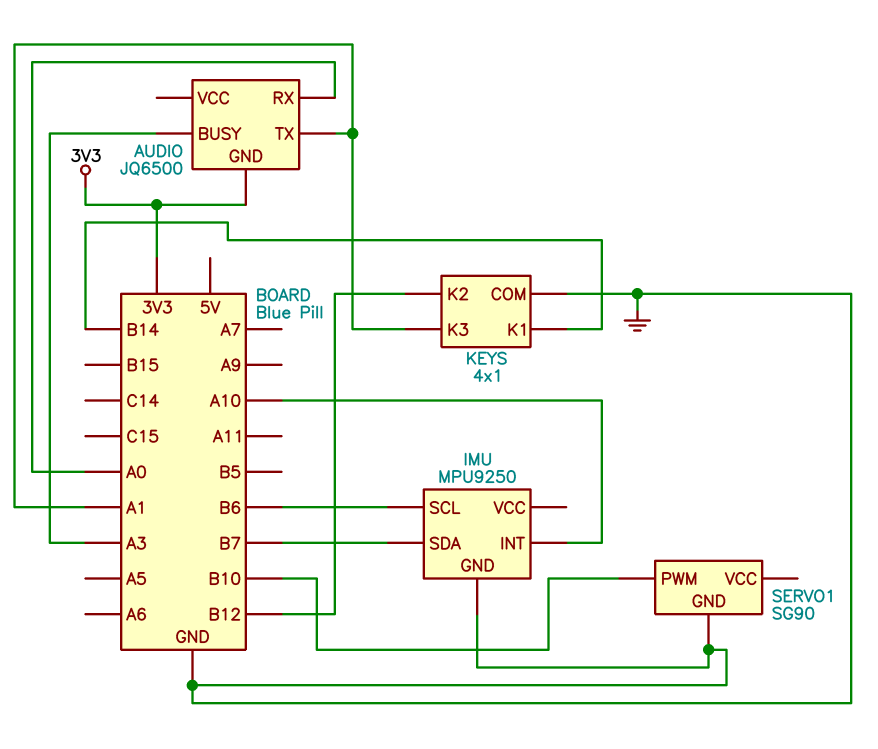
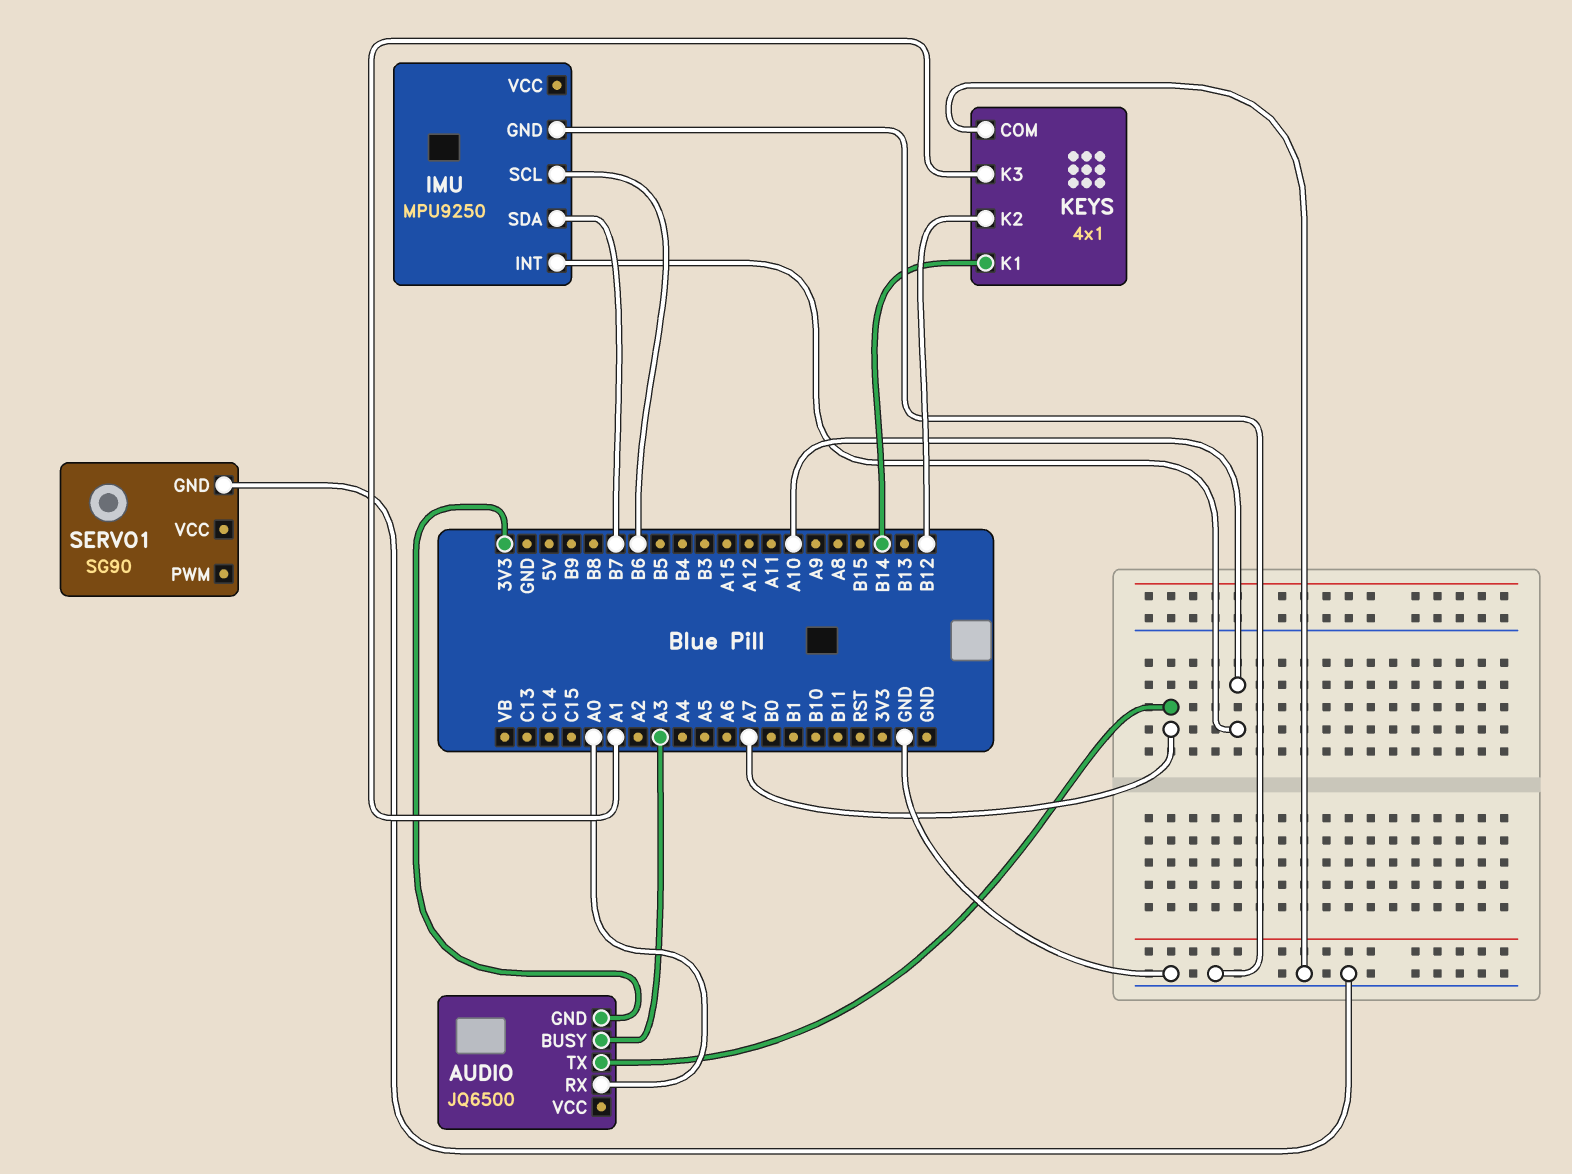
AUDIO pin TX: A1 -> A7
SERVO1 pin PWM: B10 -> none

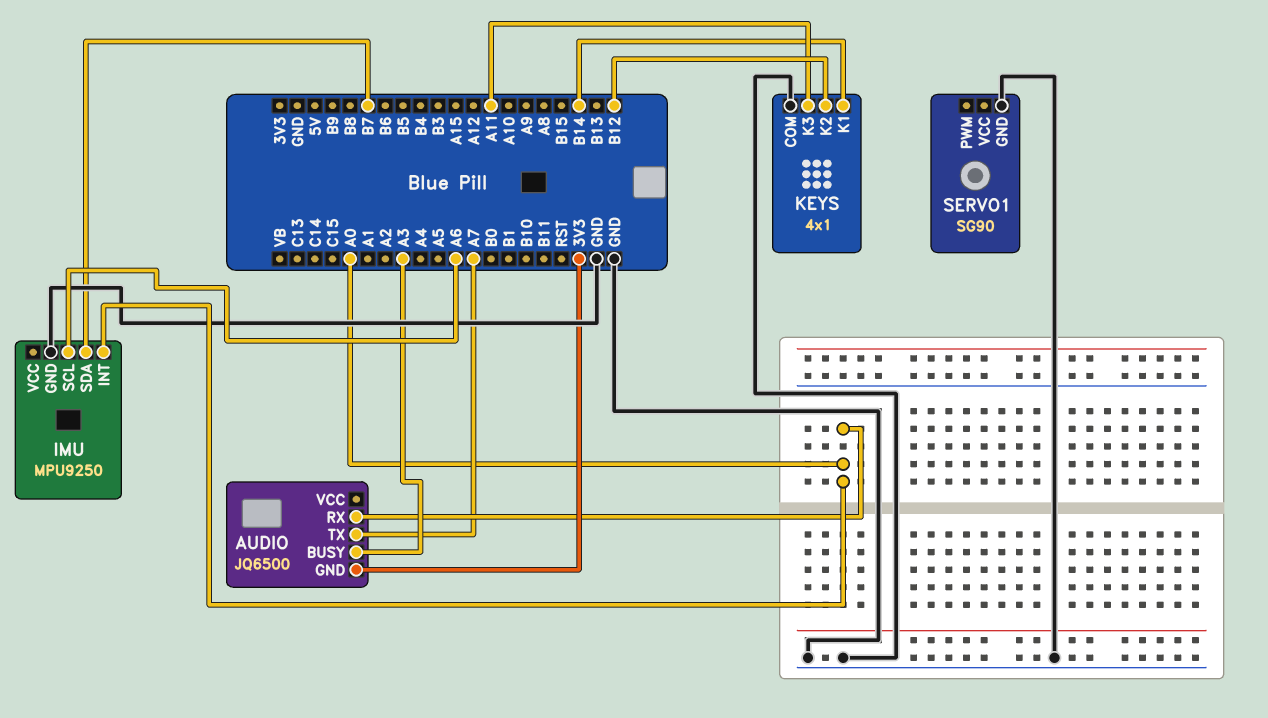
IMU pin INT: A10 -> A0
IMU pin SCL: B6 -> A6
KEYS pin K3: A1 -> A11

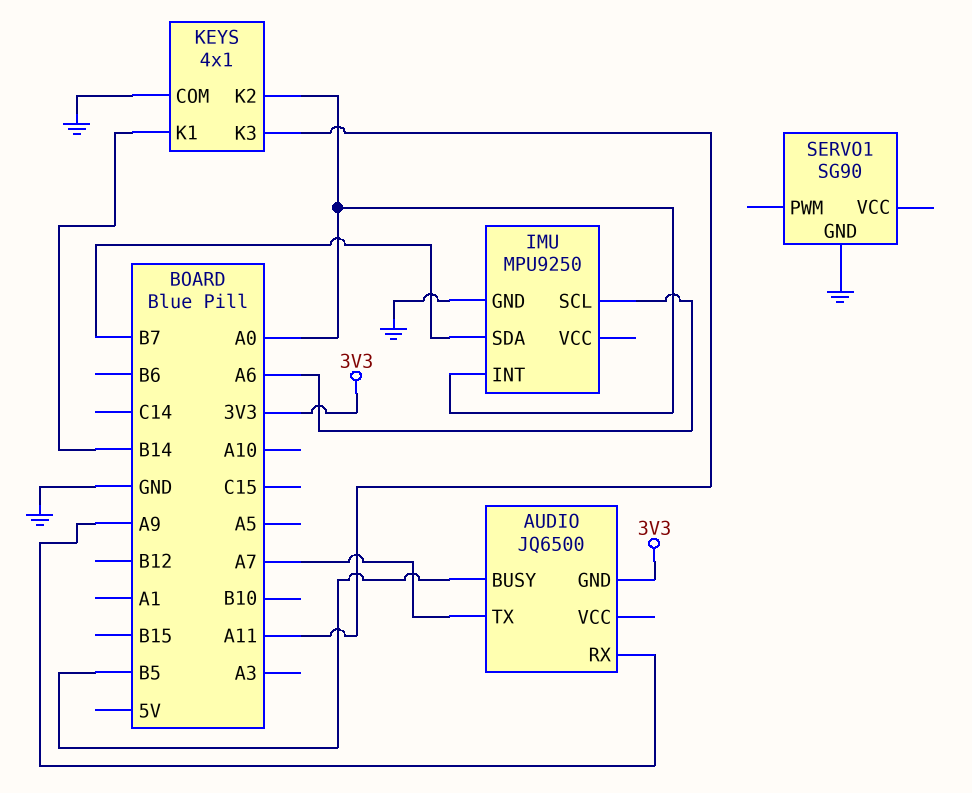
AUDIO pin BUSY: A3 -> B5
AUDIO pin RX: A0 -> A9
KEYS pin K2: B12 -> A0

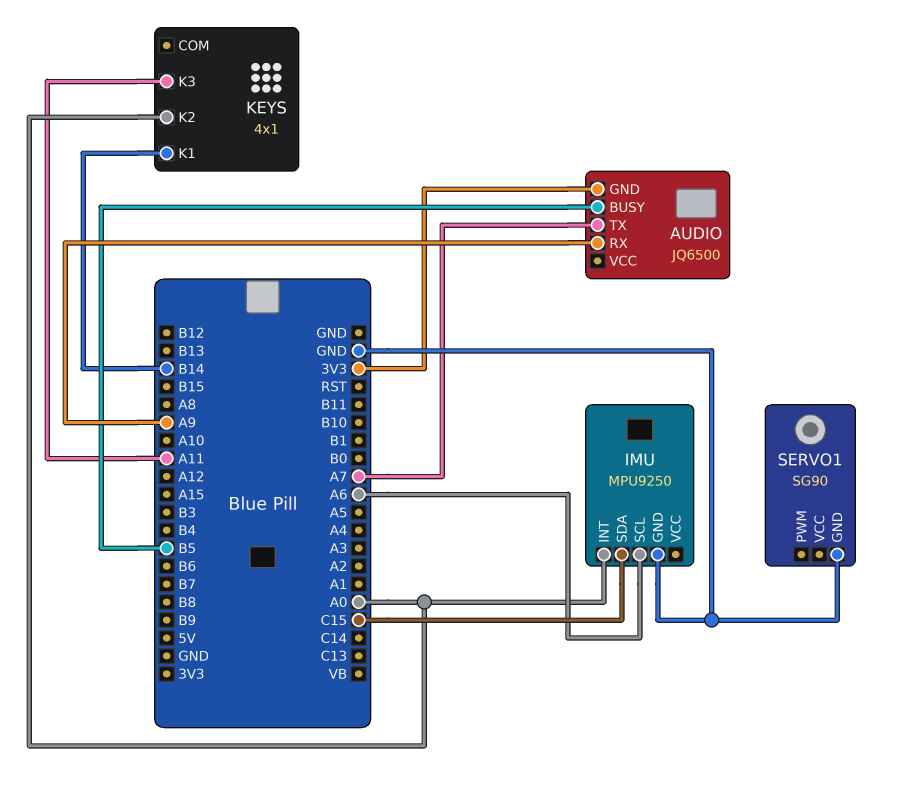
IMU pin SDA: B7 -> C15
KEYS pin COM: GND -> none

